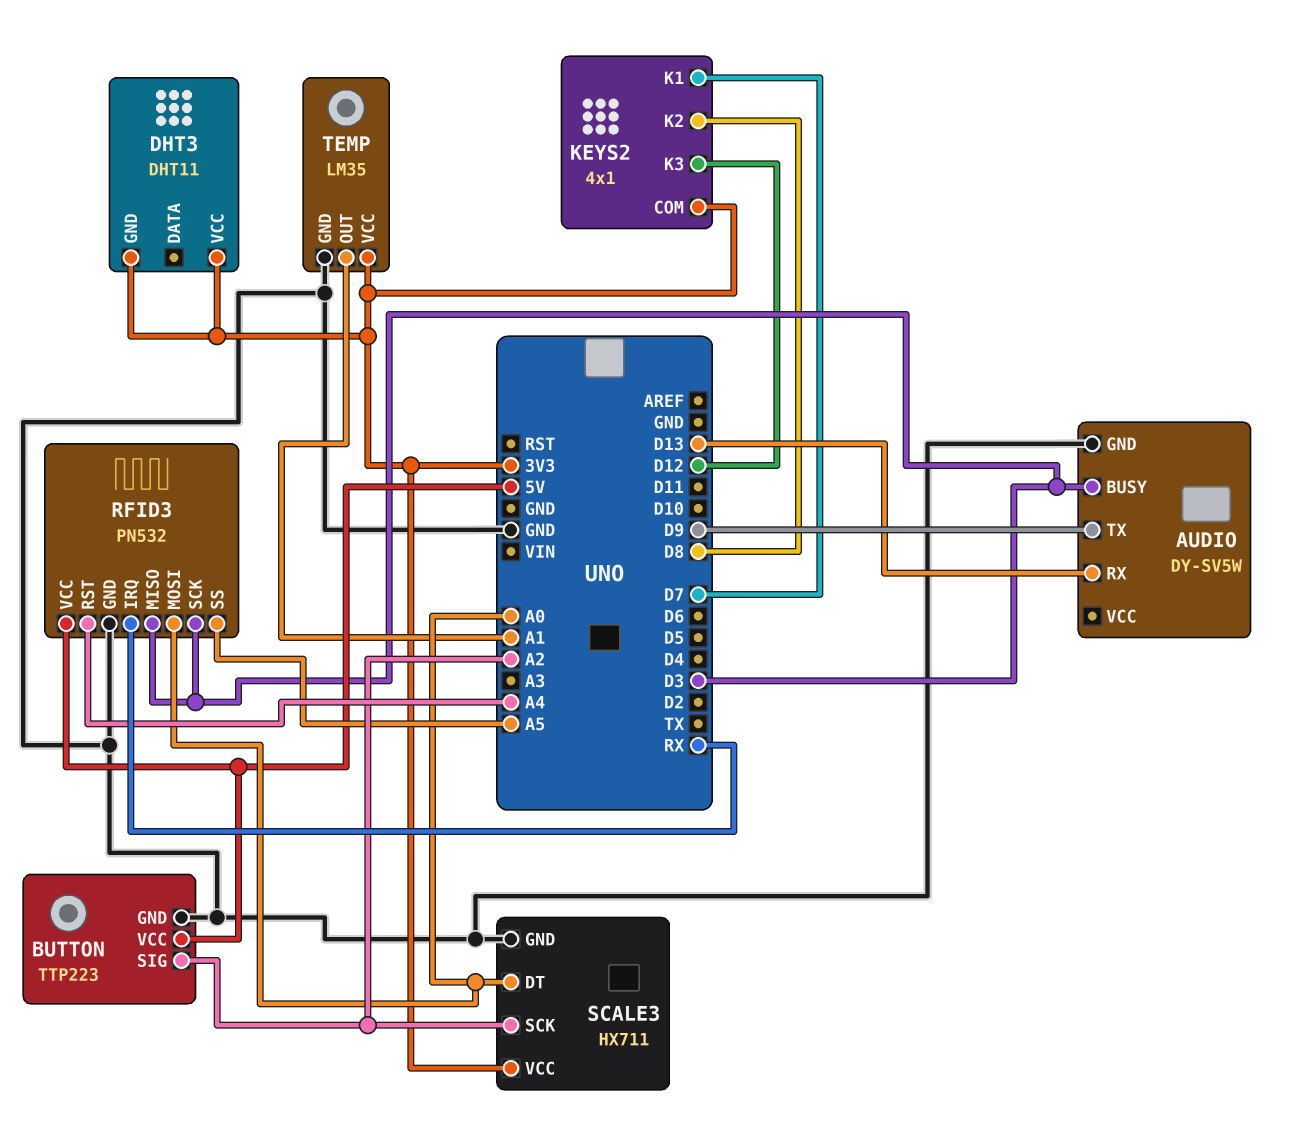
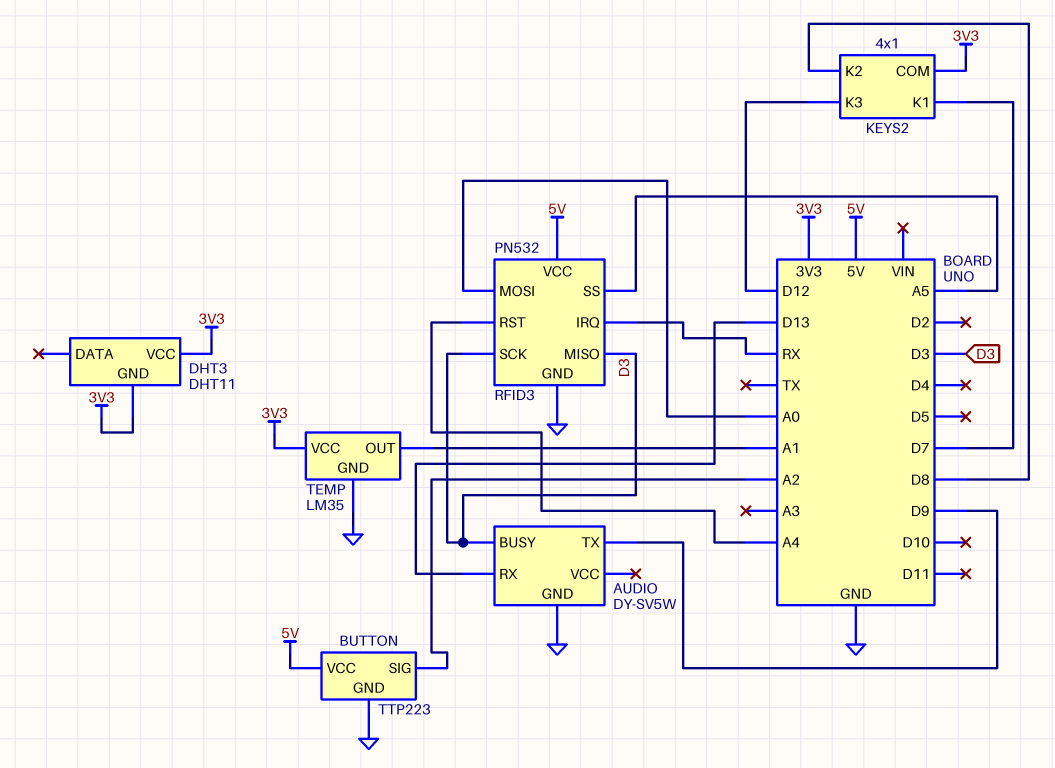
SCALE3: HX711 -> none
SCALE3 pin DT: A0 -> none
SCALE3 pin GND: GND -> none
SCALE3 pin SCK: A2 -> none
SCALE3 pin VCC: 3V3 -> none

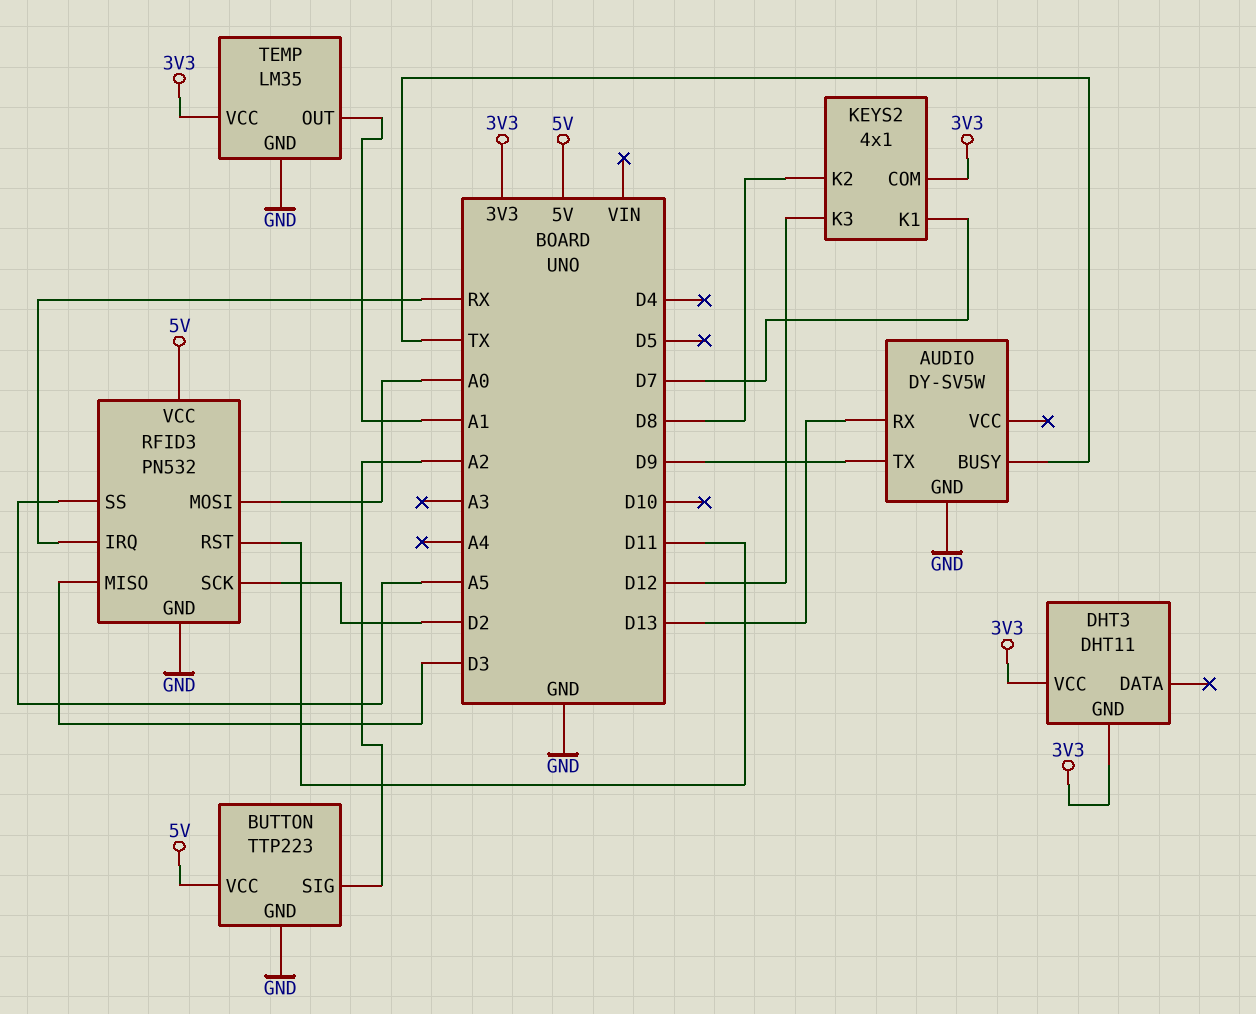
AUDIO pin BUSY: D3 -> TX
RFID3 pin RST: A4 -> D11
RFID3 pin SCK: D3 -> D2

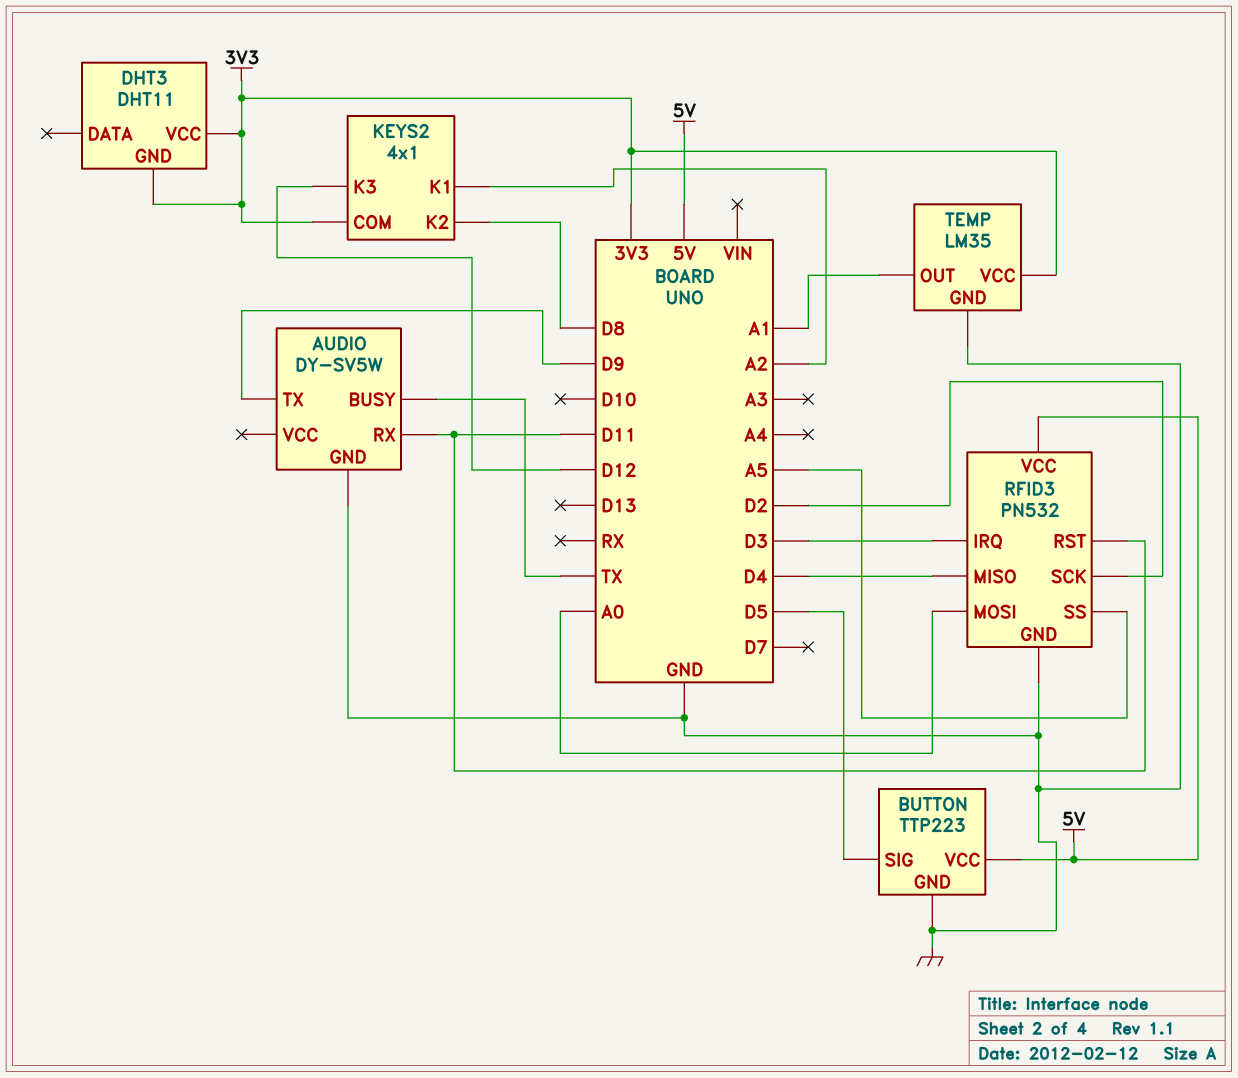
AUDIO pin RX: D13 -> D11
BUTTON pin SIG: A2 -> D5
KEYS2 pin K1: D7 -> A2
RFID3 pin IRQ: RX -> D3
RFID3 pin MISO: D3 -> D4

